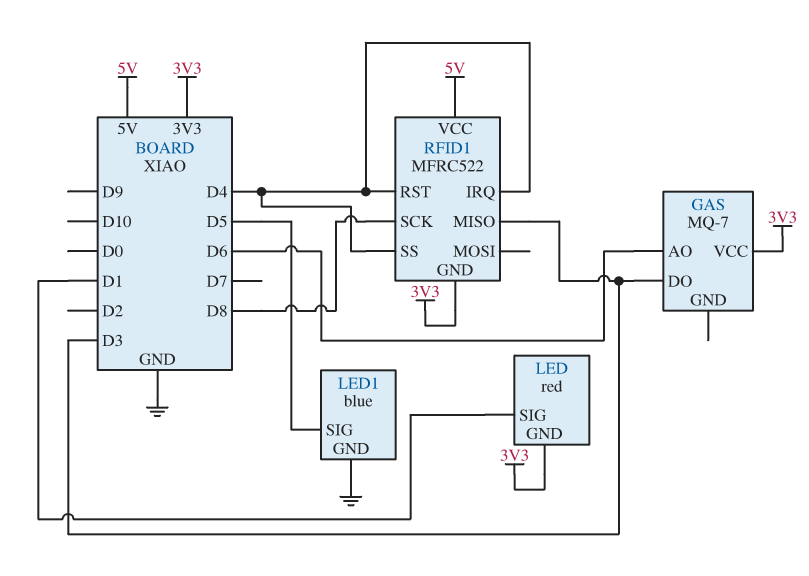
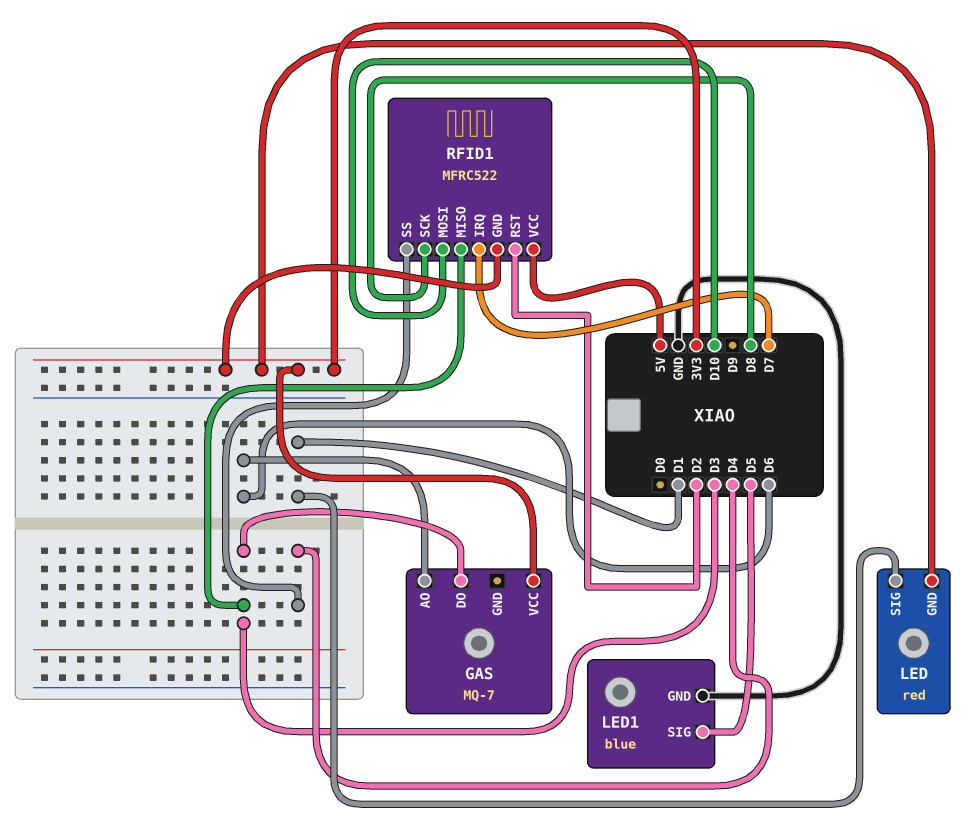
RFID1 pin IRQ: D4 -> D7
RFID1 pin MOSI: none -> D10
RFID1 pin RST: D4 -> D2

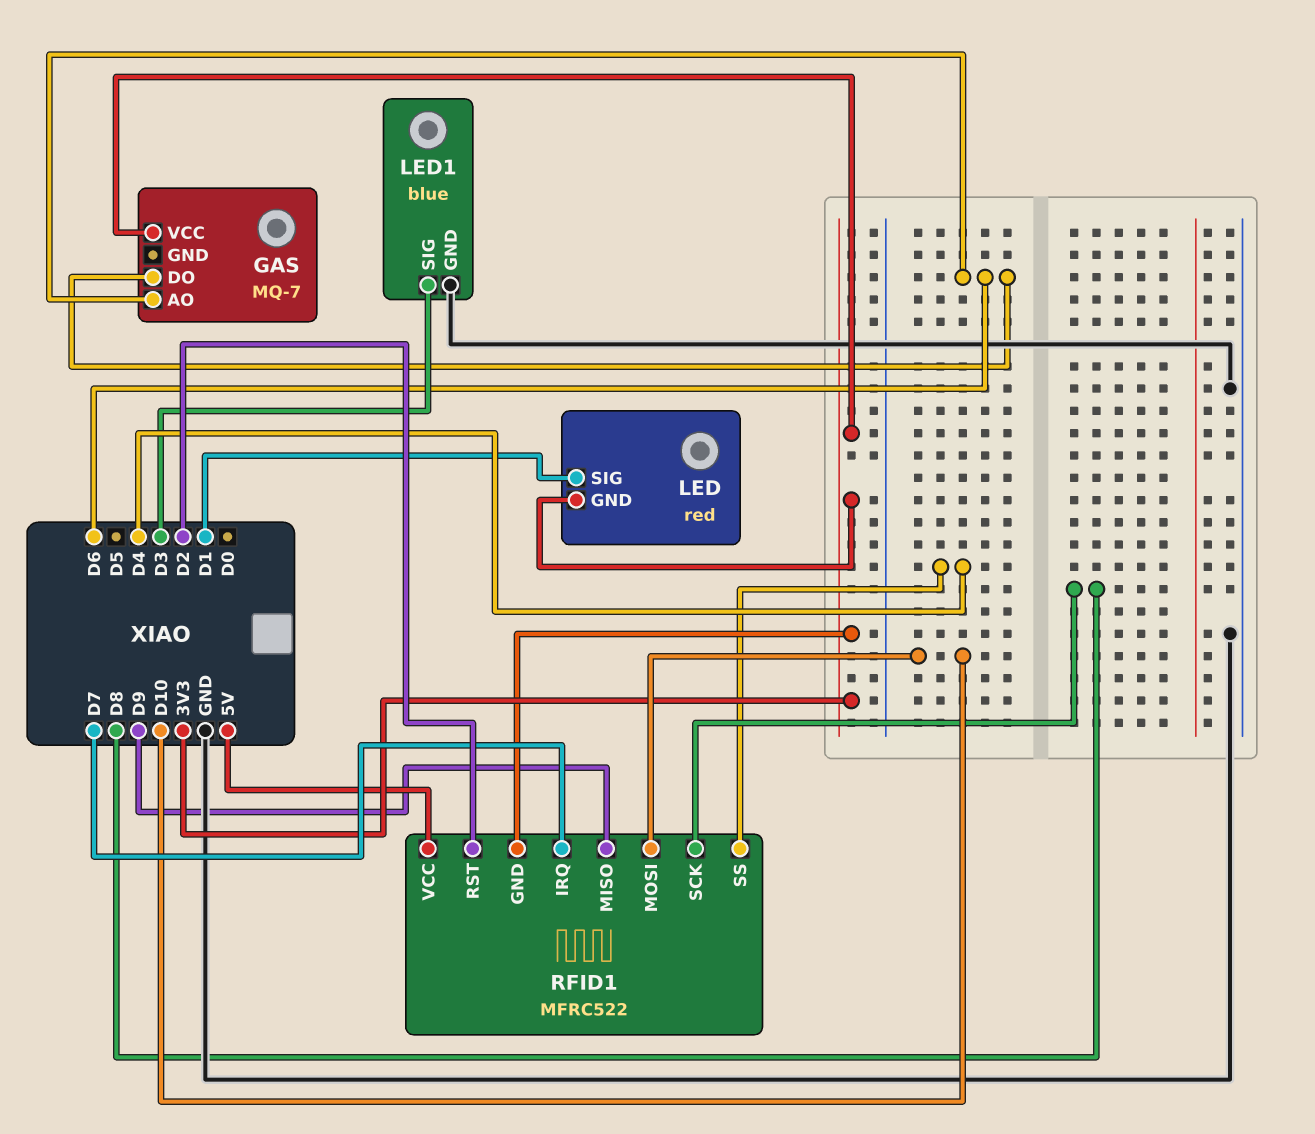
GAS pin DO: D3 -> D6
LED1 pin SIG: D5 -> D3
RFID1 pin MISO: D3 -> D9

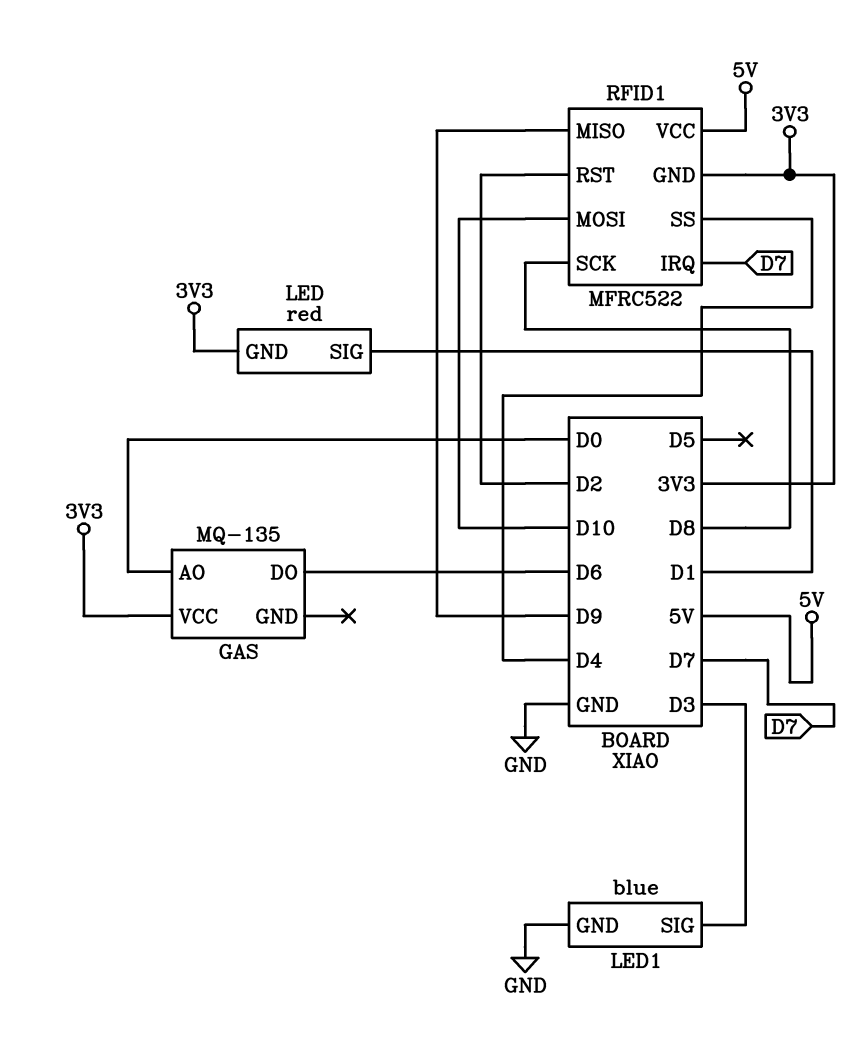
GAS: MQ-7 -> MQ-135
GAS pin AO: D6 -> D0

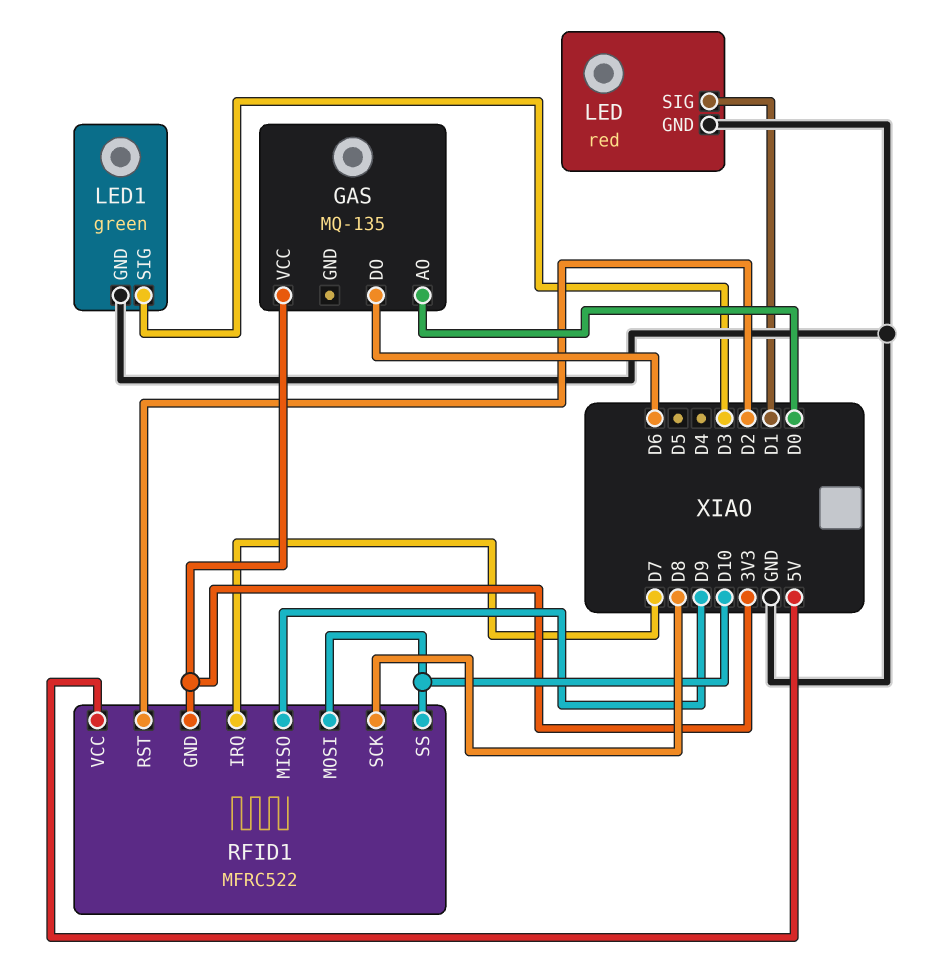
LED pin GND: 3V3 -> GND
LED1: blue -> green
RFID1 pin SS: D4 -> D10

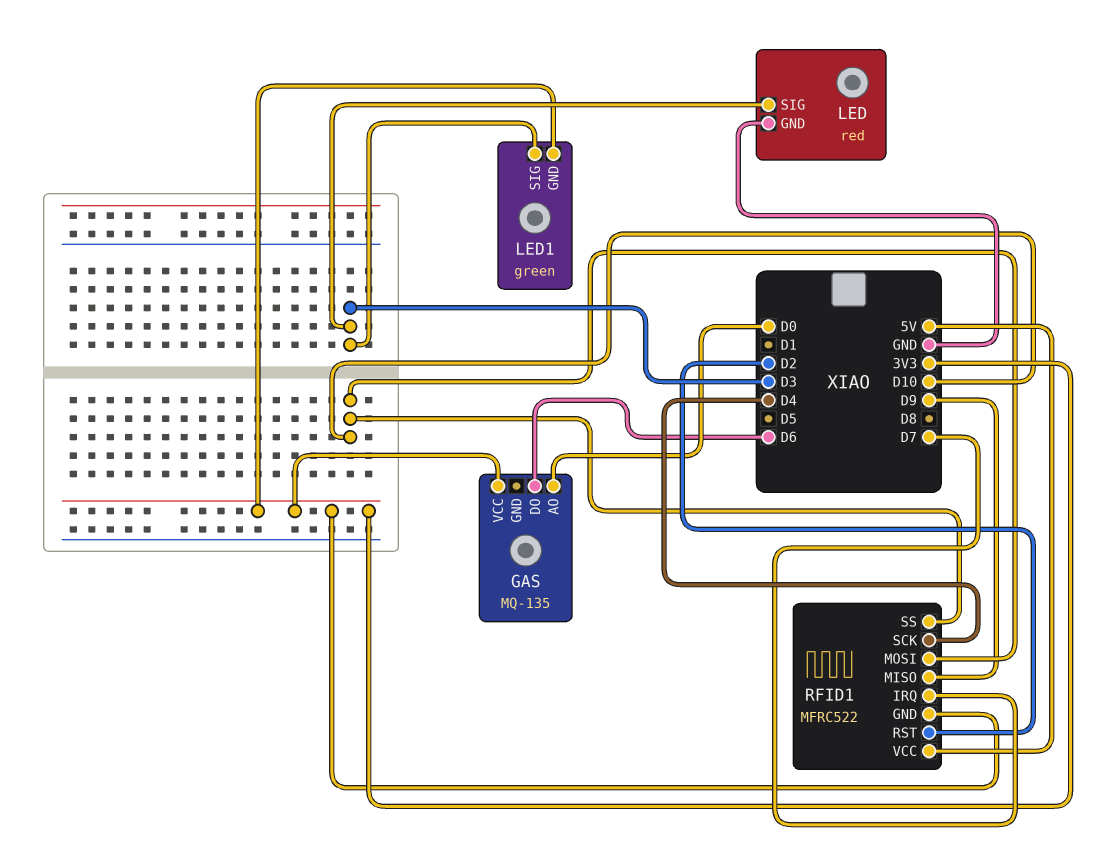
LED pin SIG: D1 -> D3
LED1 pin GND: GND -> 3V3
RFID1 pin SCK: D8 -> D4

